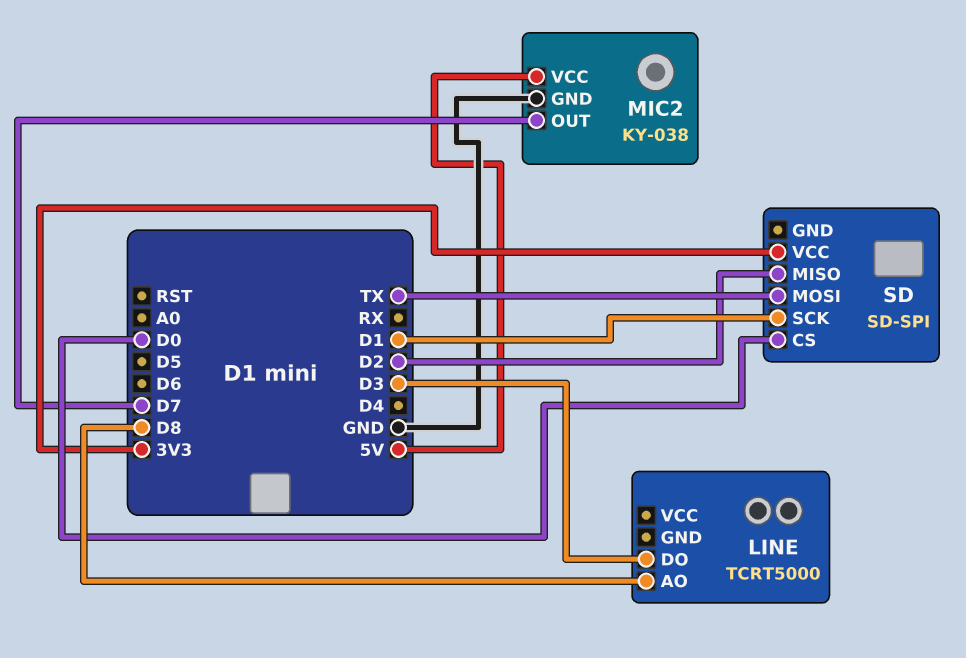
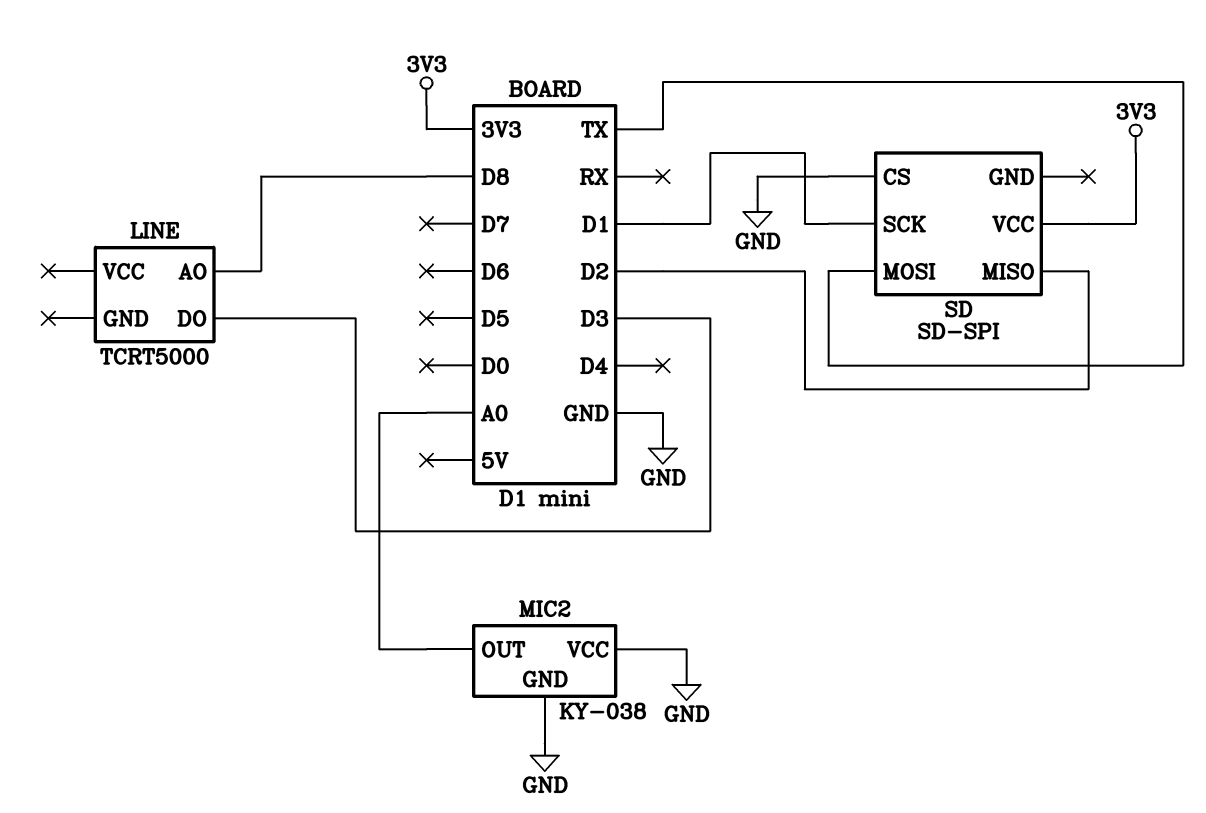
MIC2 pin OUT: D7 -> A0
MIC2 pin VCC: 5V -> GND
SD pin CS: D0 -> GND

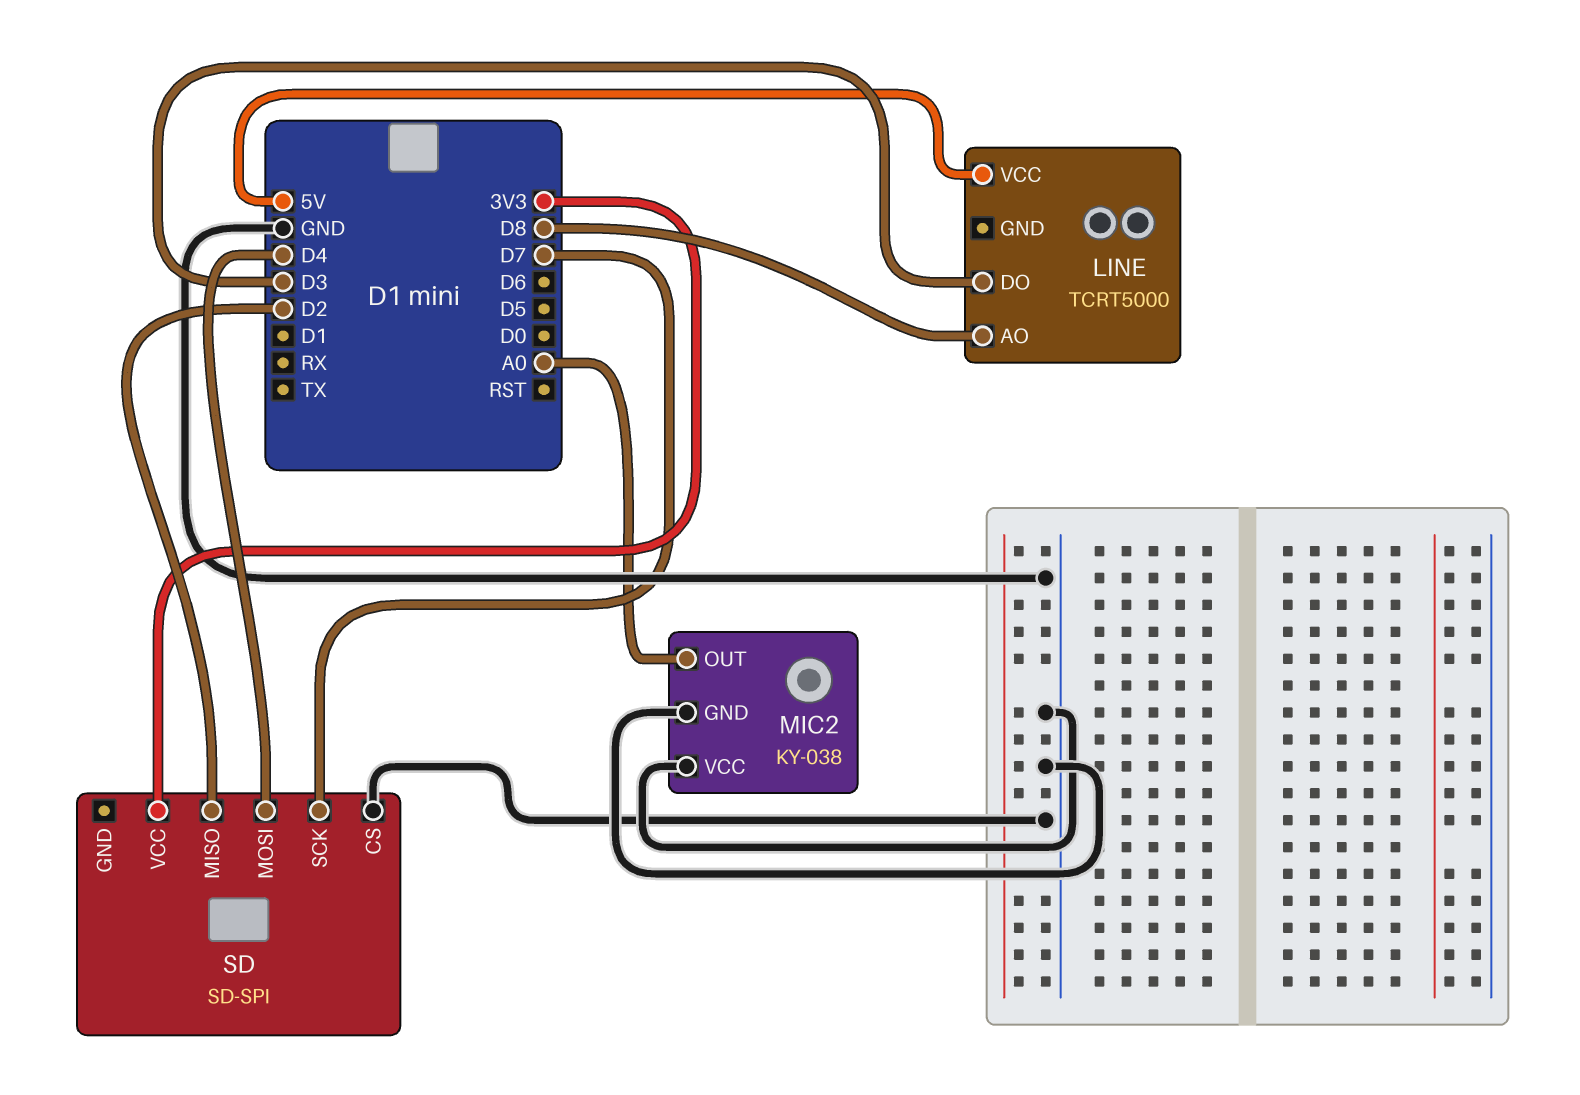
LINE pin VCC: none -> 5V
SD pin MOSI: TX -> D4
SD pin SCK: D1 -> D7

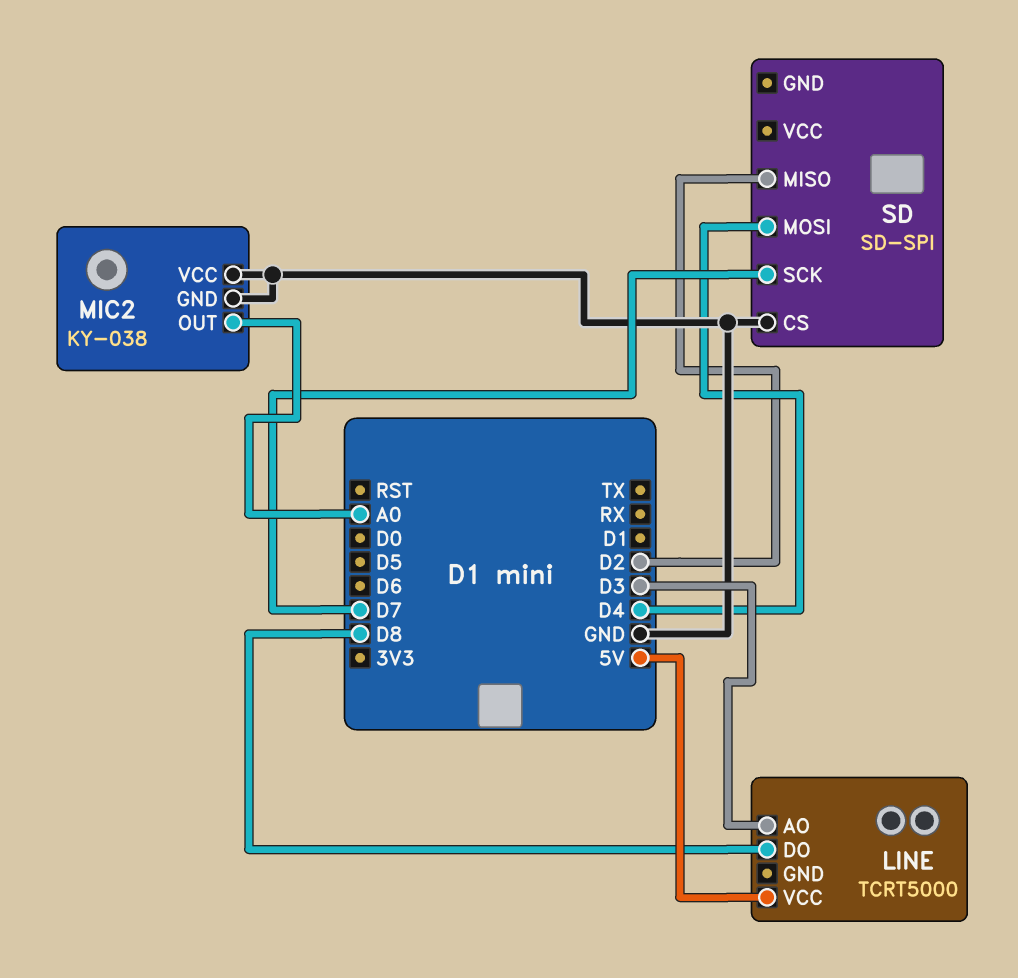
LINE pin AO: D8 -> D3
LINE pin DO: D3 -> D8
SD pin VCC: 3V3 -> none

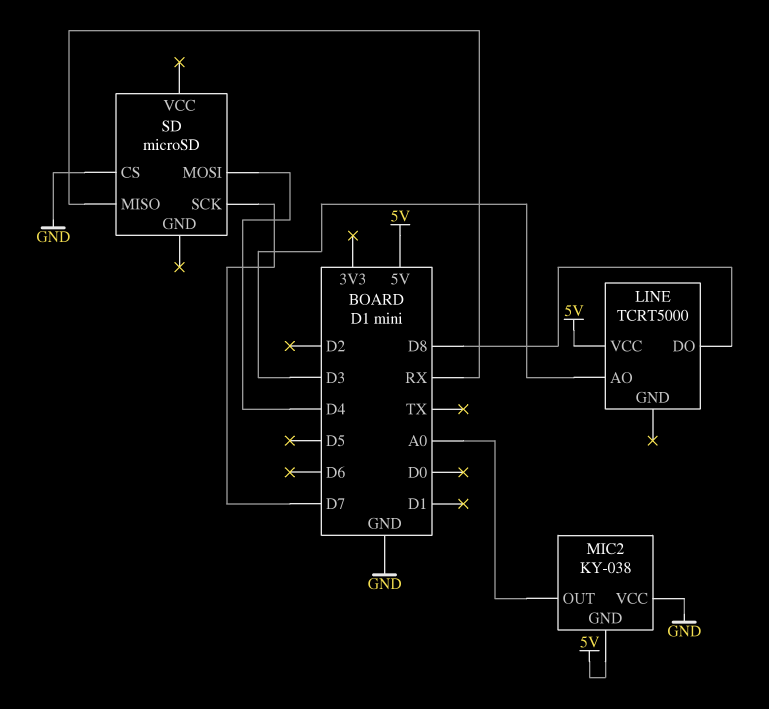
MIC2 pin GND: GND -> 5V
SD: SD-SPI -> microSD
SD pin MISO: D2 -> RX

